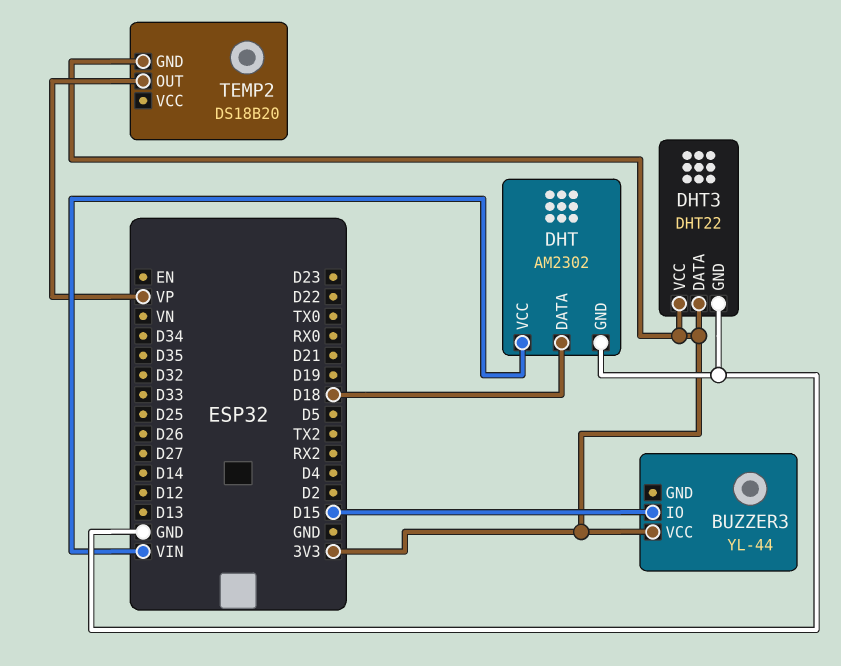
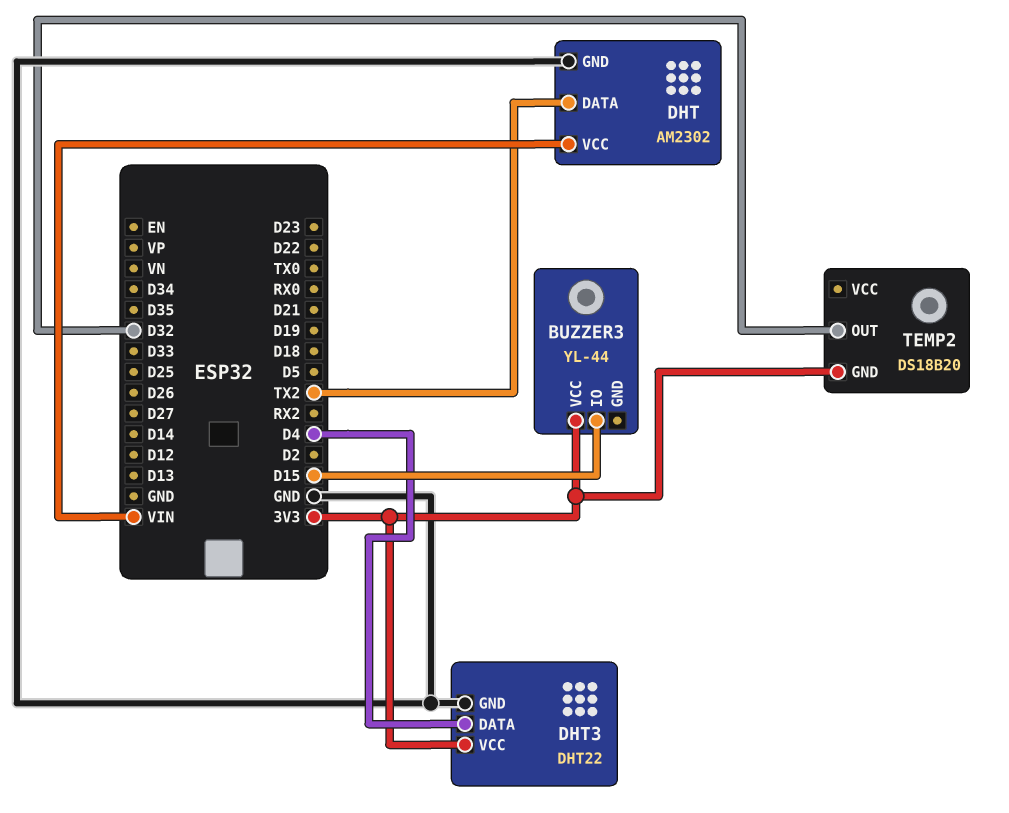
DHT pin DATA: D18 -> TX2
DHT3 pin DATA: 3V3 -> D4
TEMP2 pin OUT: VP -> D32

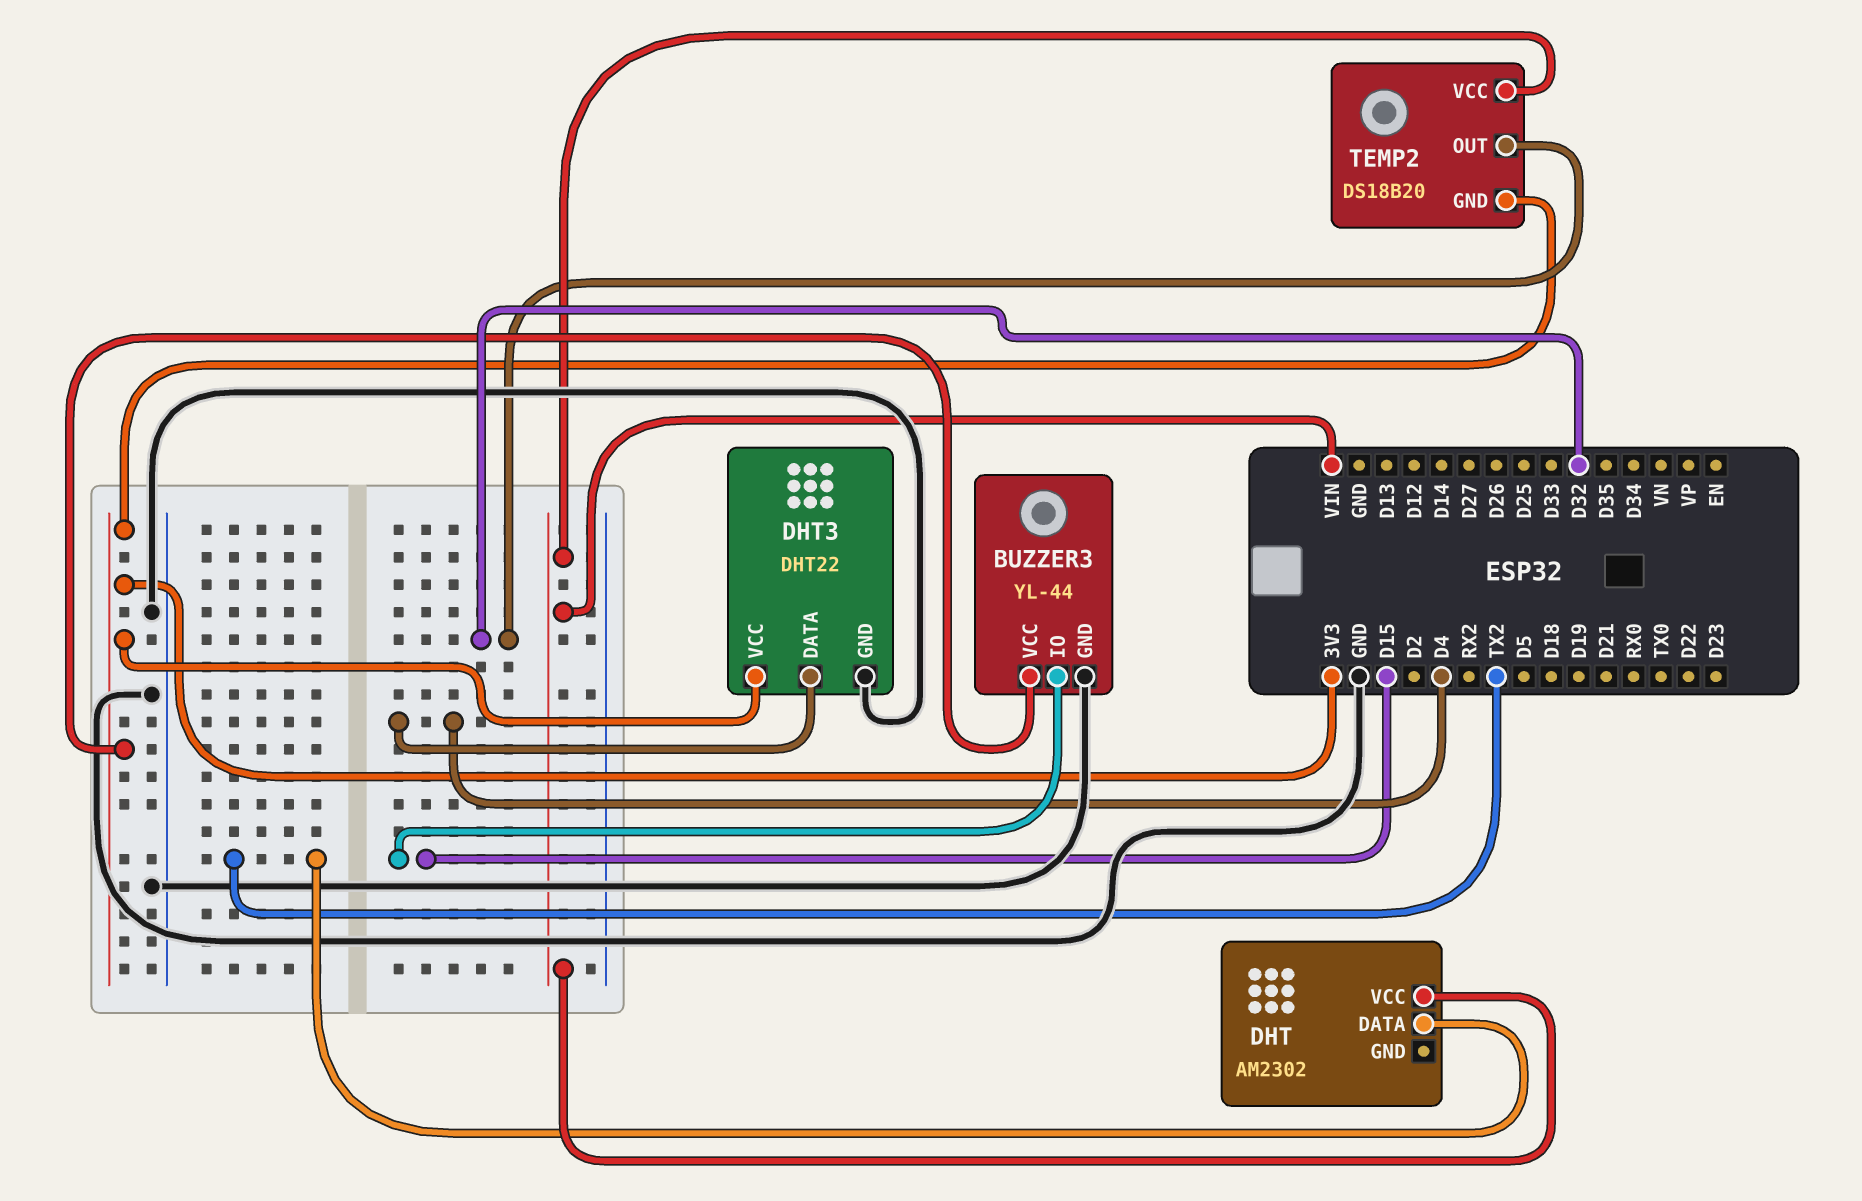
BUZZER3 pin GND: none -> GND
DHT pin GND: GND -> none
TEMP2 pin VCC: none -> VIN

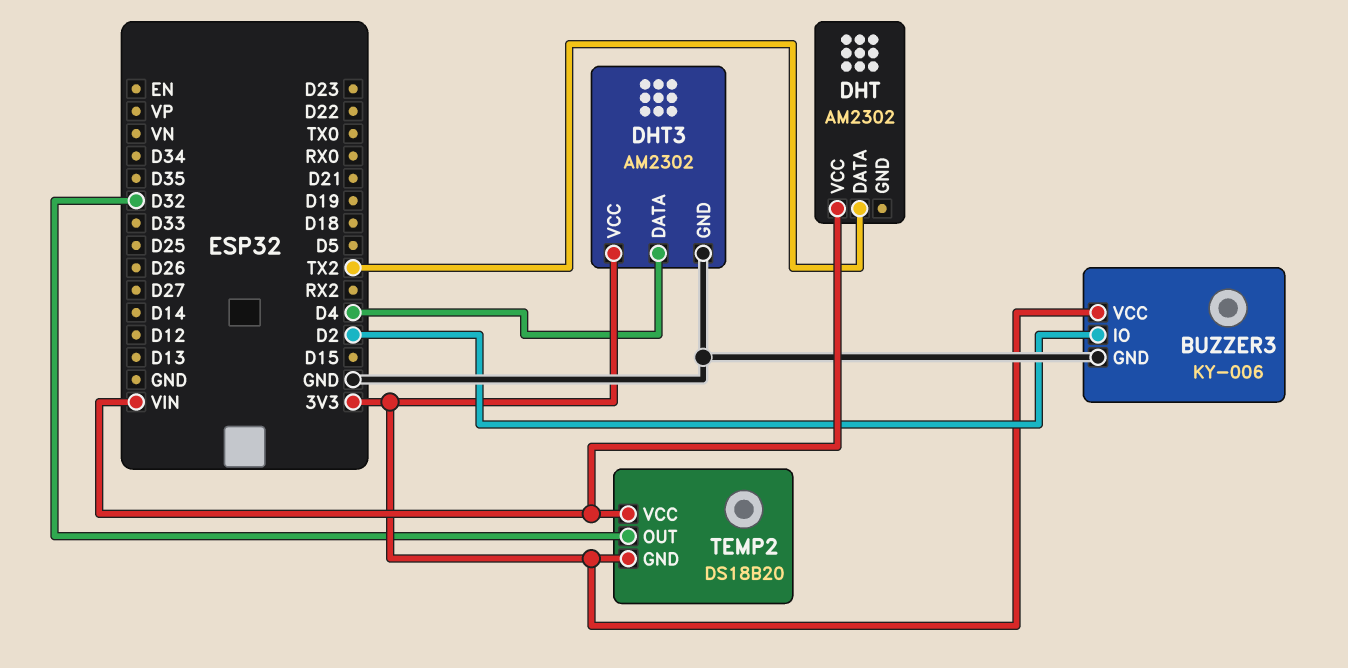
BUZZER3: YL-44 -> KY-006
BUZZER3 pin IO: D15 -> D2
DHT3: DHT22 -> AM2302

